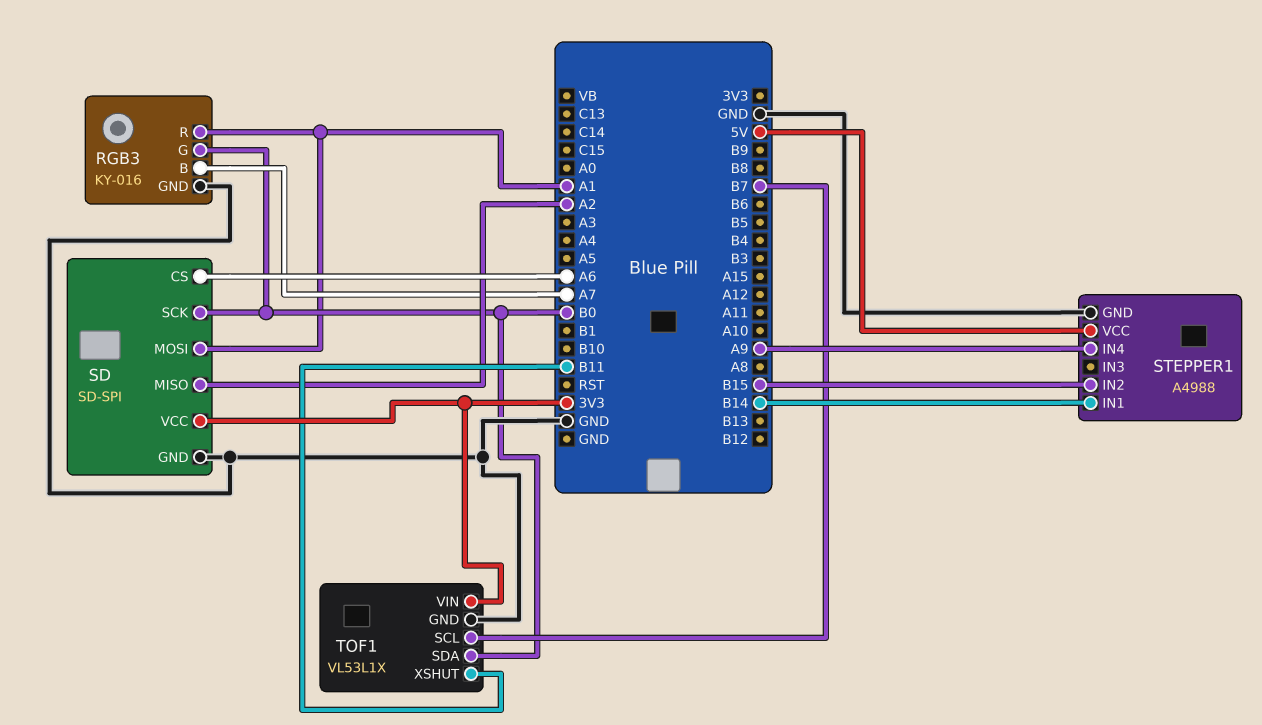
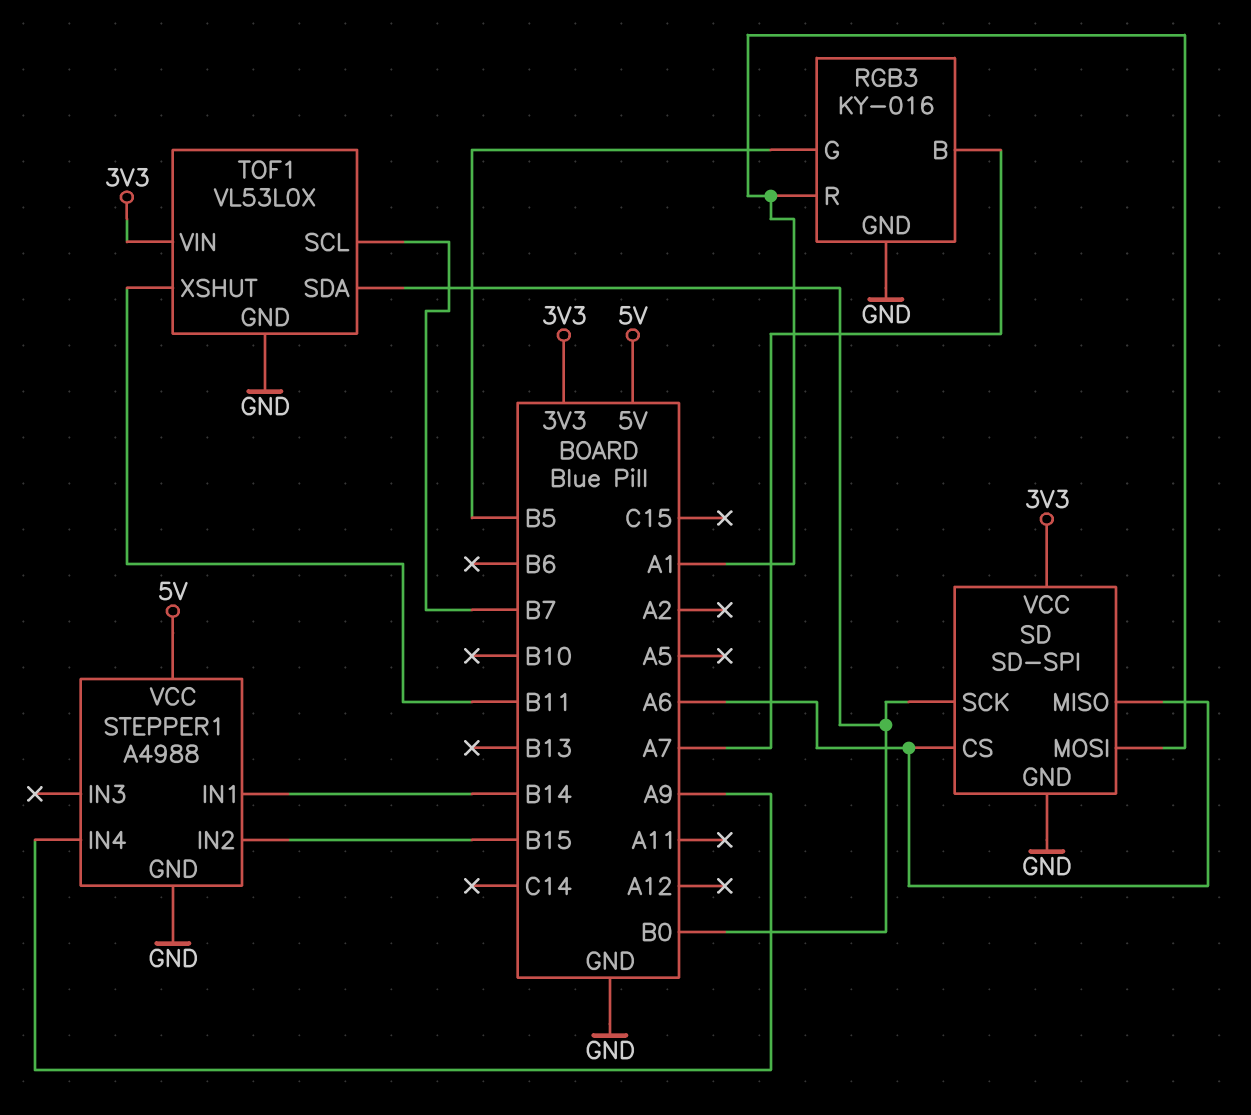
RGB3 pin G: B0 -> B5
SD pin MISO: A2 -> A6
TOF1: VL53L1X -> VL53L0X

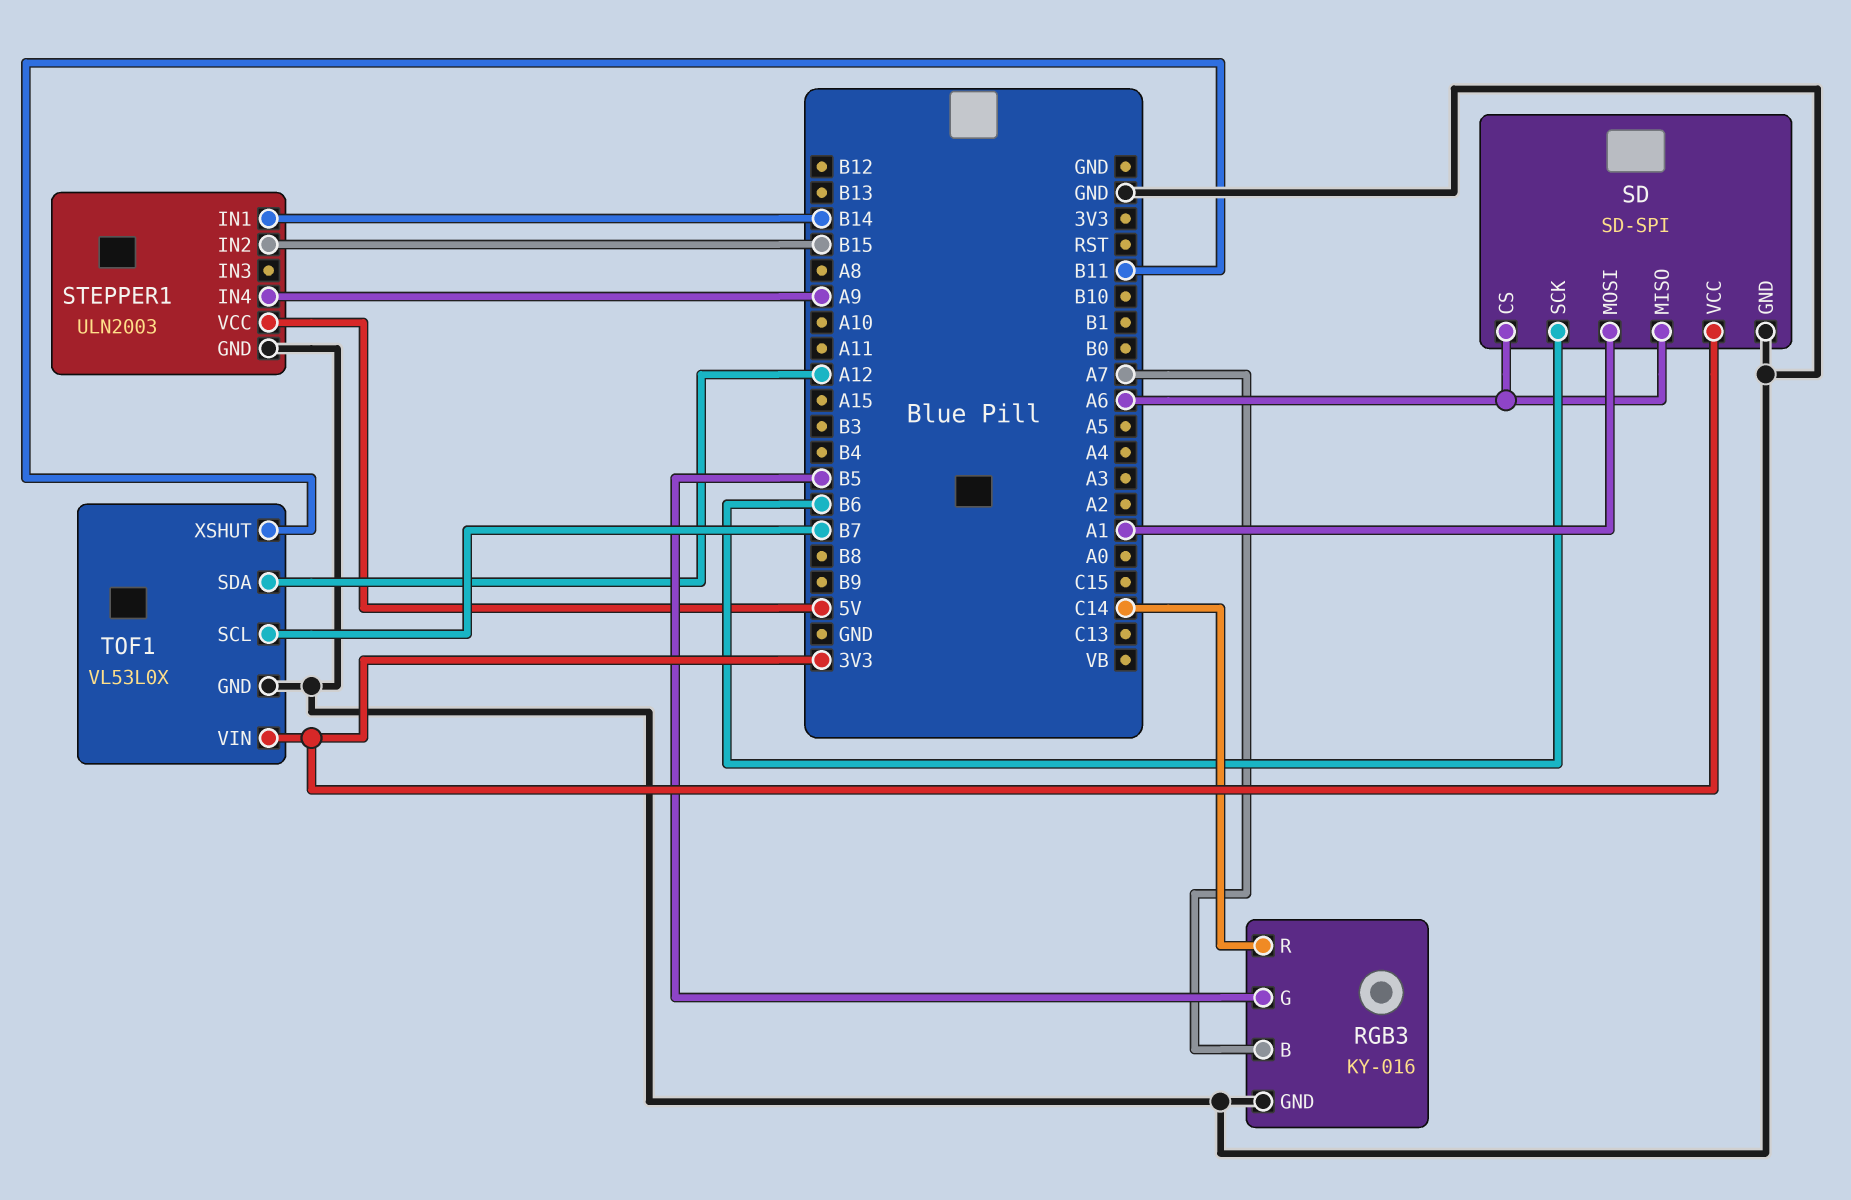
RGB3 pin R: A1 -> C14
SD pin SCK: B0 -> B6
STEPPER1: A4988 -> ULN2003
TOF1 pin SDA: B0 -> A12

